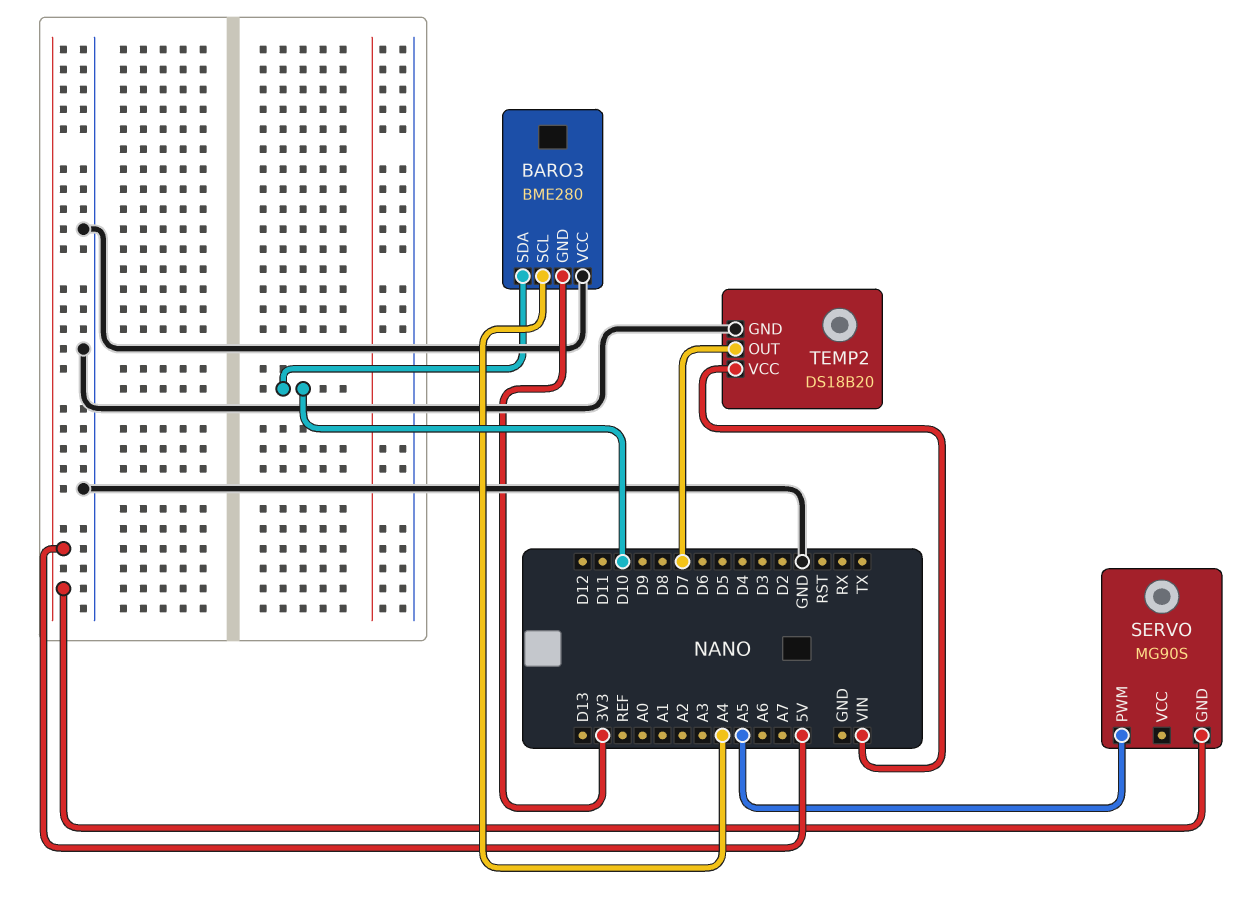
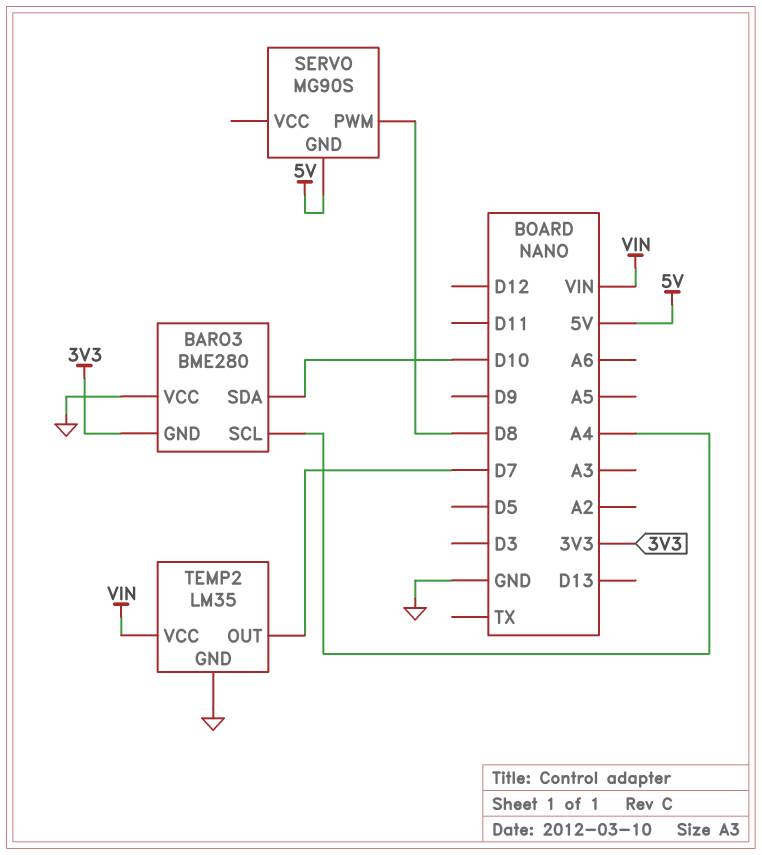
SERVO pin PWM: A5 -> D8
TEMP2: DS18B20 -> LM35

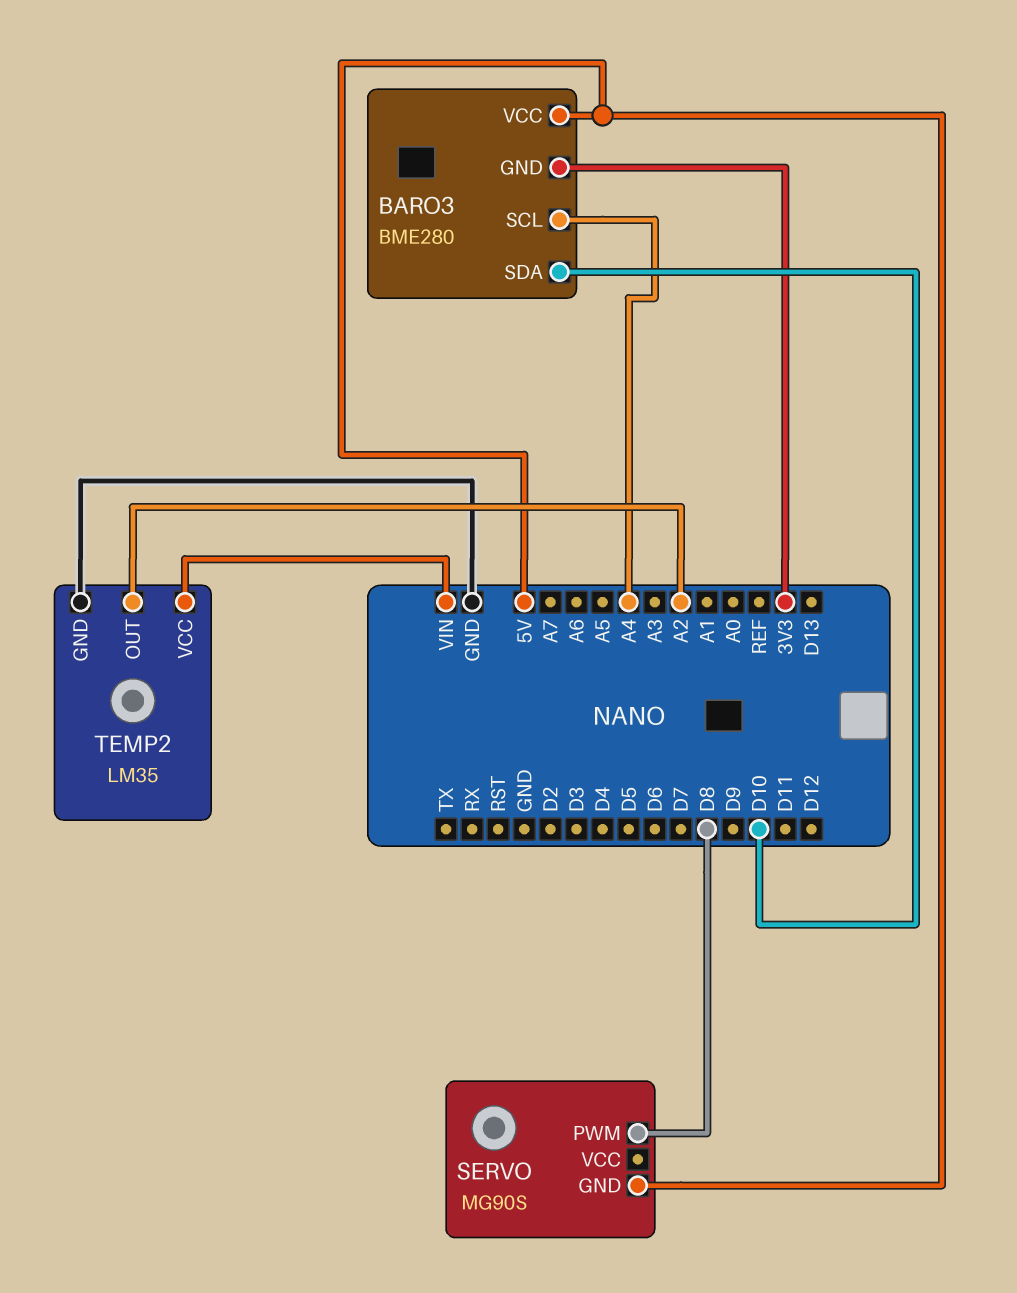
BARO3 pin VCC: GND -> 5V
TEMP2 pin OUT: D7 -> A2

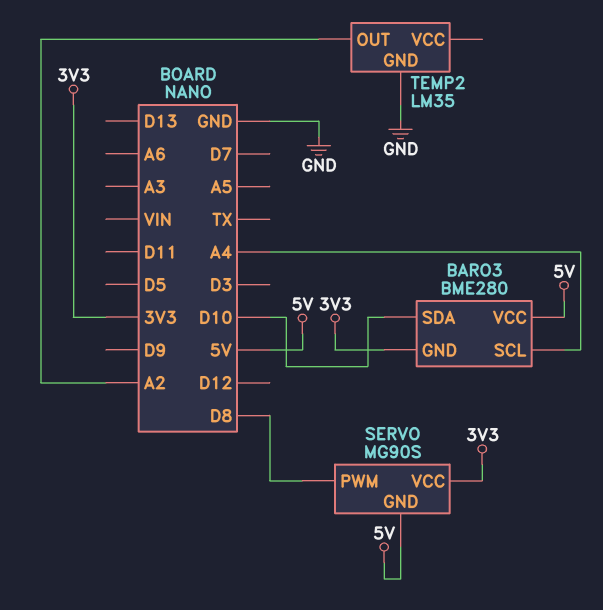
SERVO pin VCC: none -> 3V3
TEMP2 pin VCC: VIN -> none

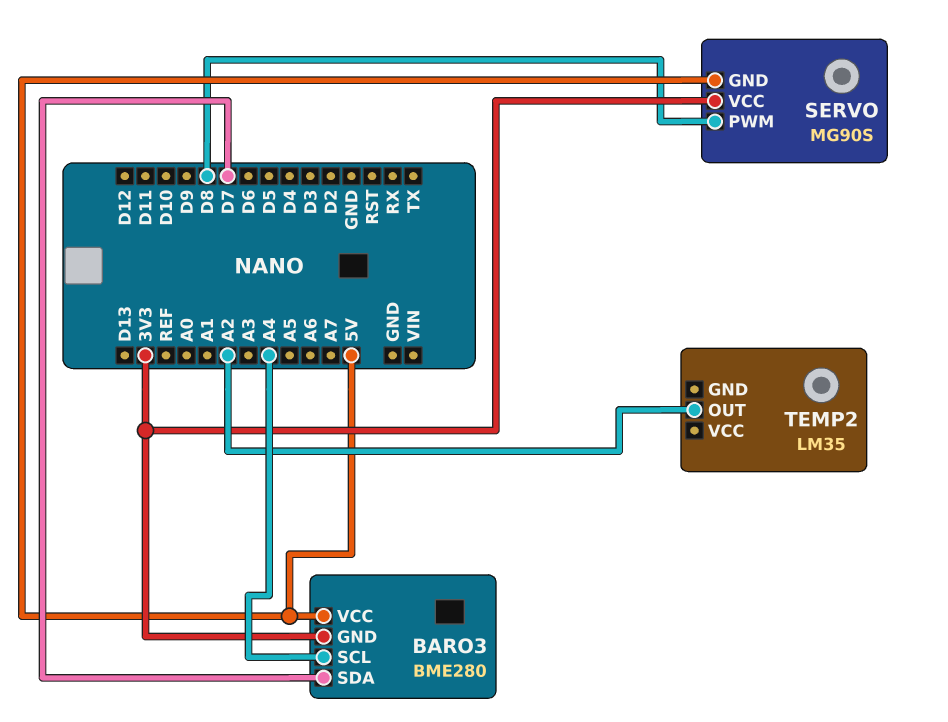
BARO3 pin SDA: D10 -> D7
TEMP2 pin GND: GND -> none

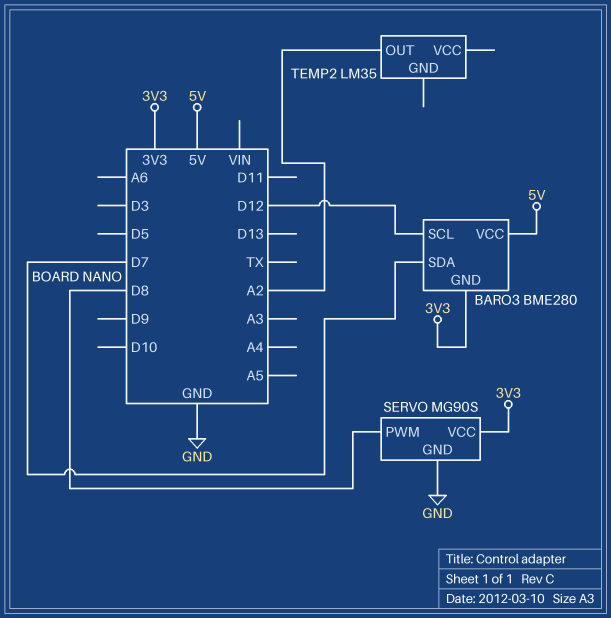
BARO3 pin SCL: A4 -> D12
SERVO pin GND: 5V -> GND

